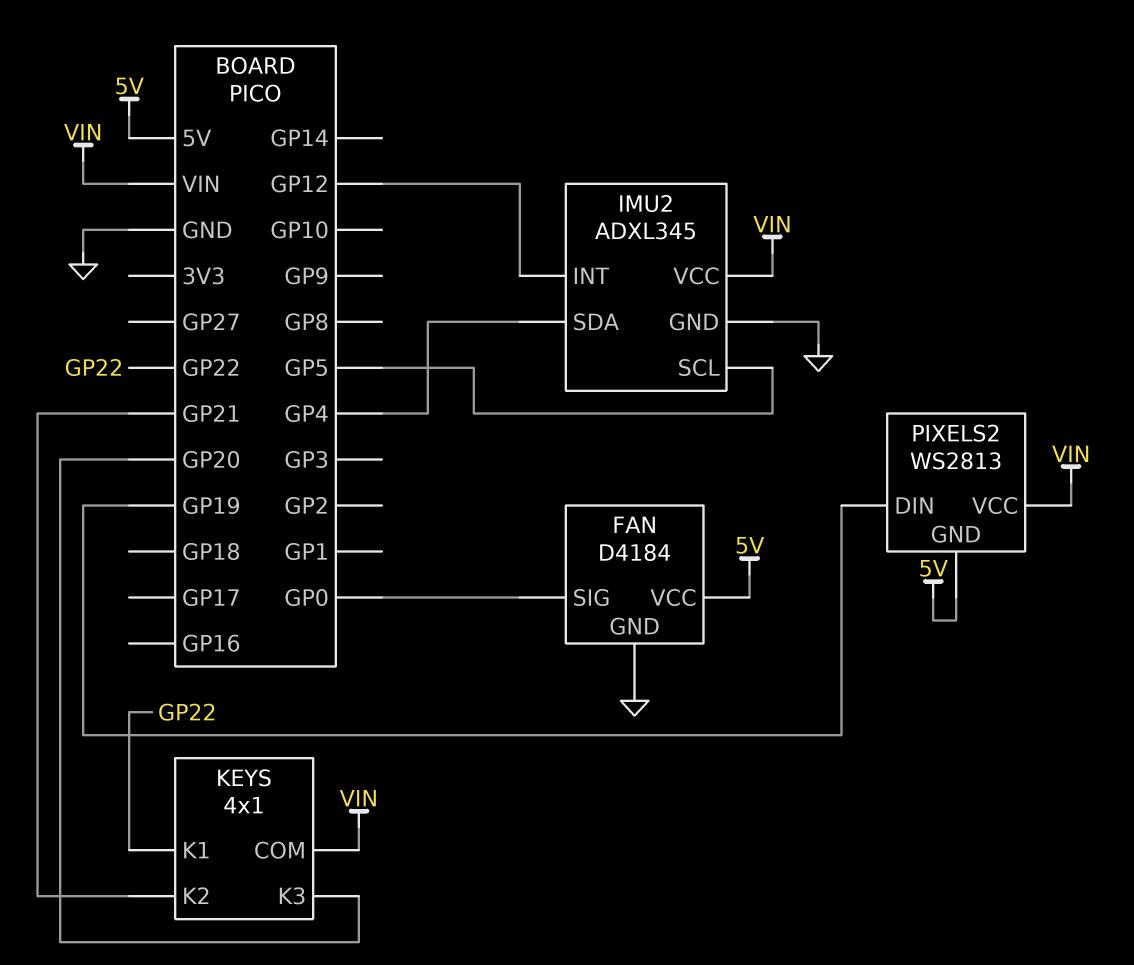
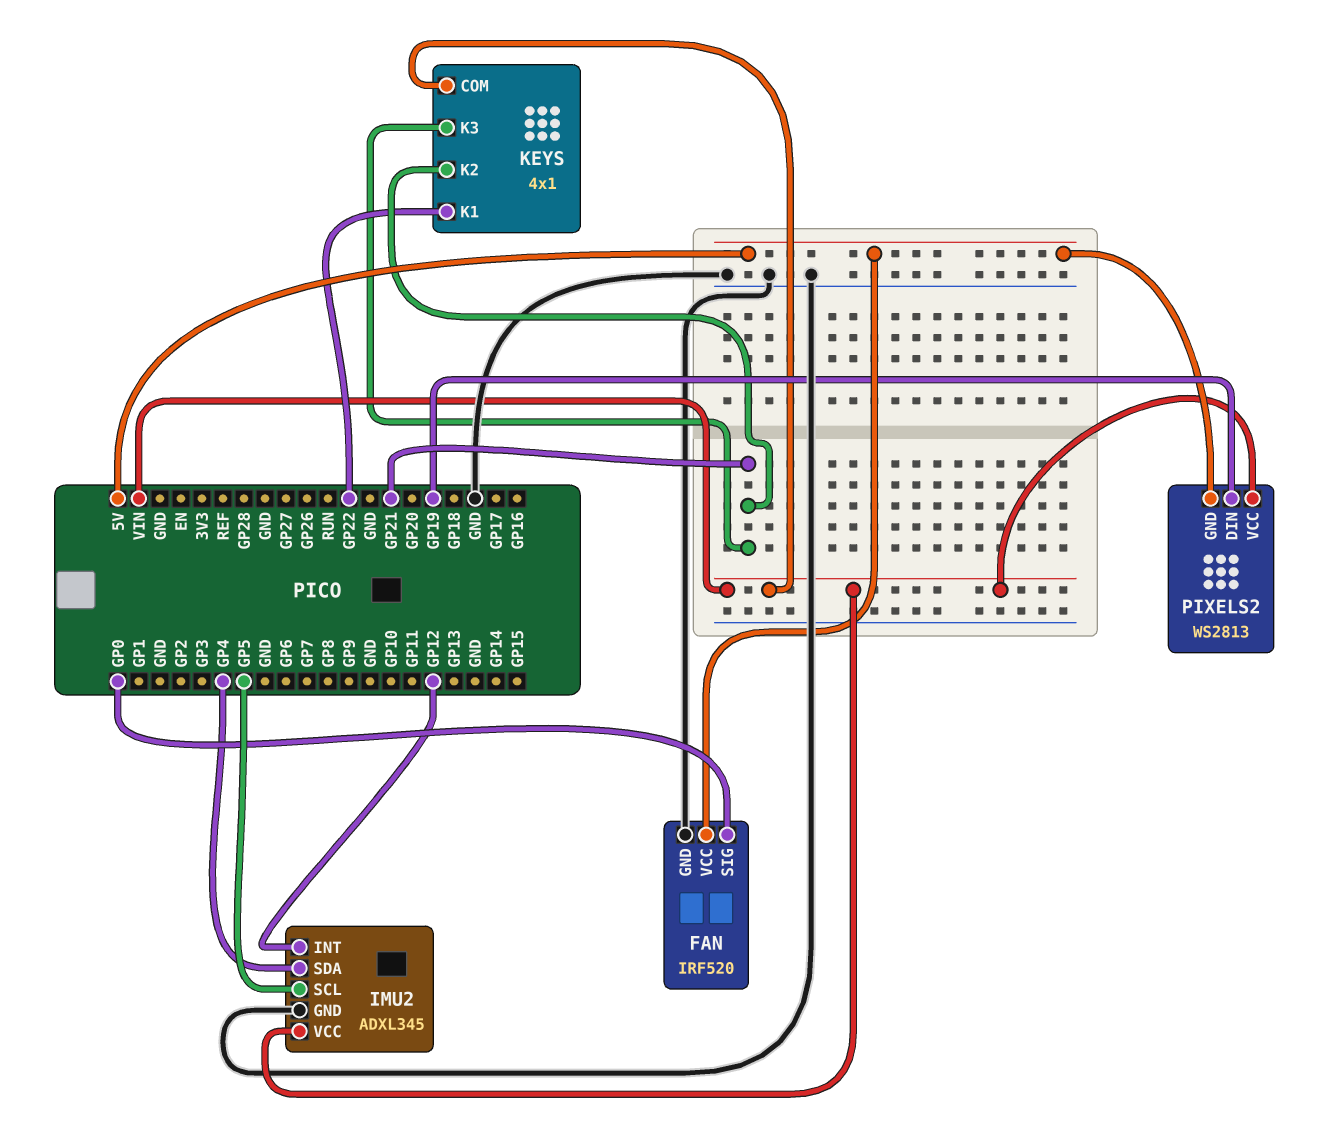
FAN: D4184 -> IRF520
KEYS pin K3: GP20 -> GP21

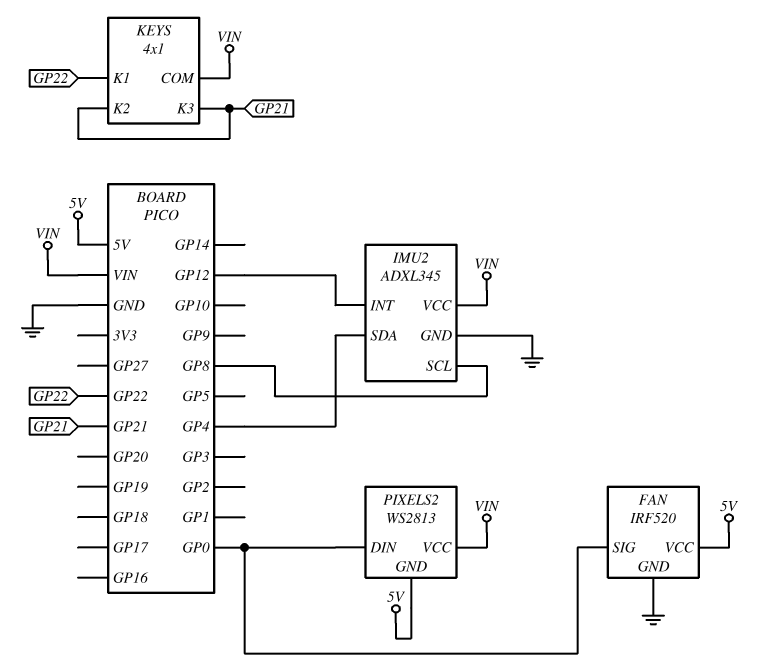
IMU2 pin SCL: GP5 -> GP8
PIXELS2 pin DIN: GP19 -> GP0

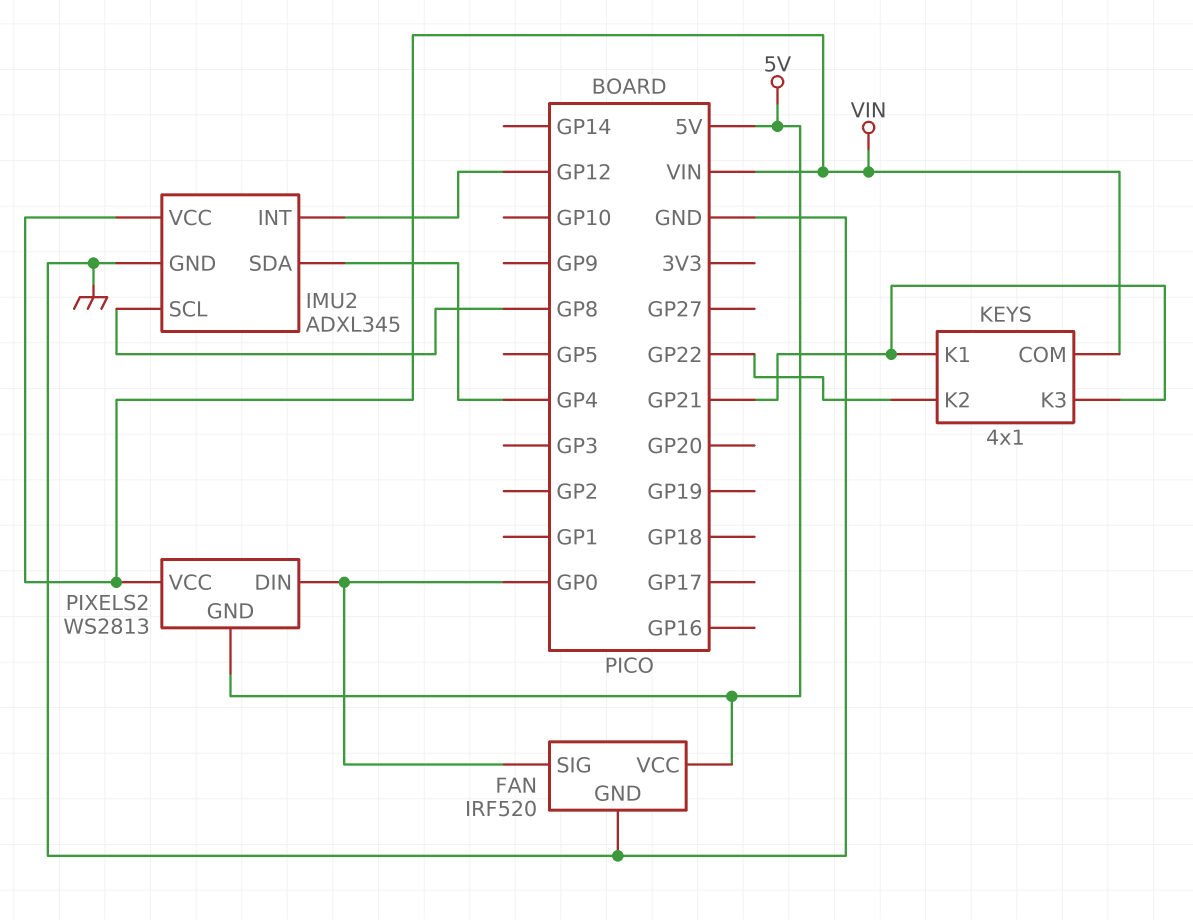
KEYS pin K1: GP22 -> GP21
KEYS pin K2: GP21 -> GP22

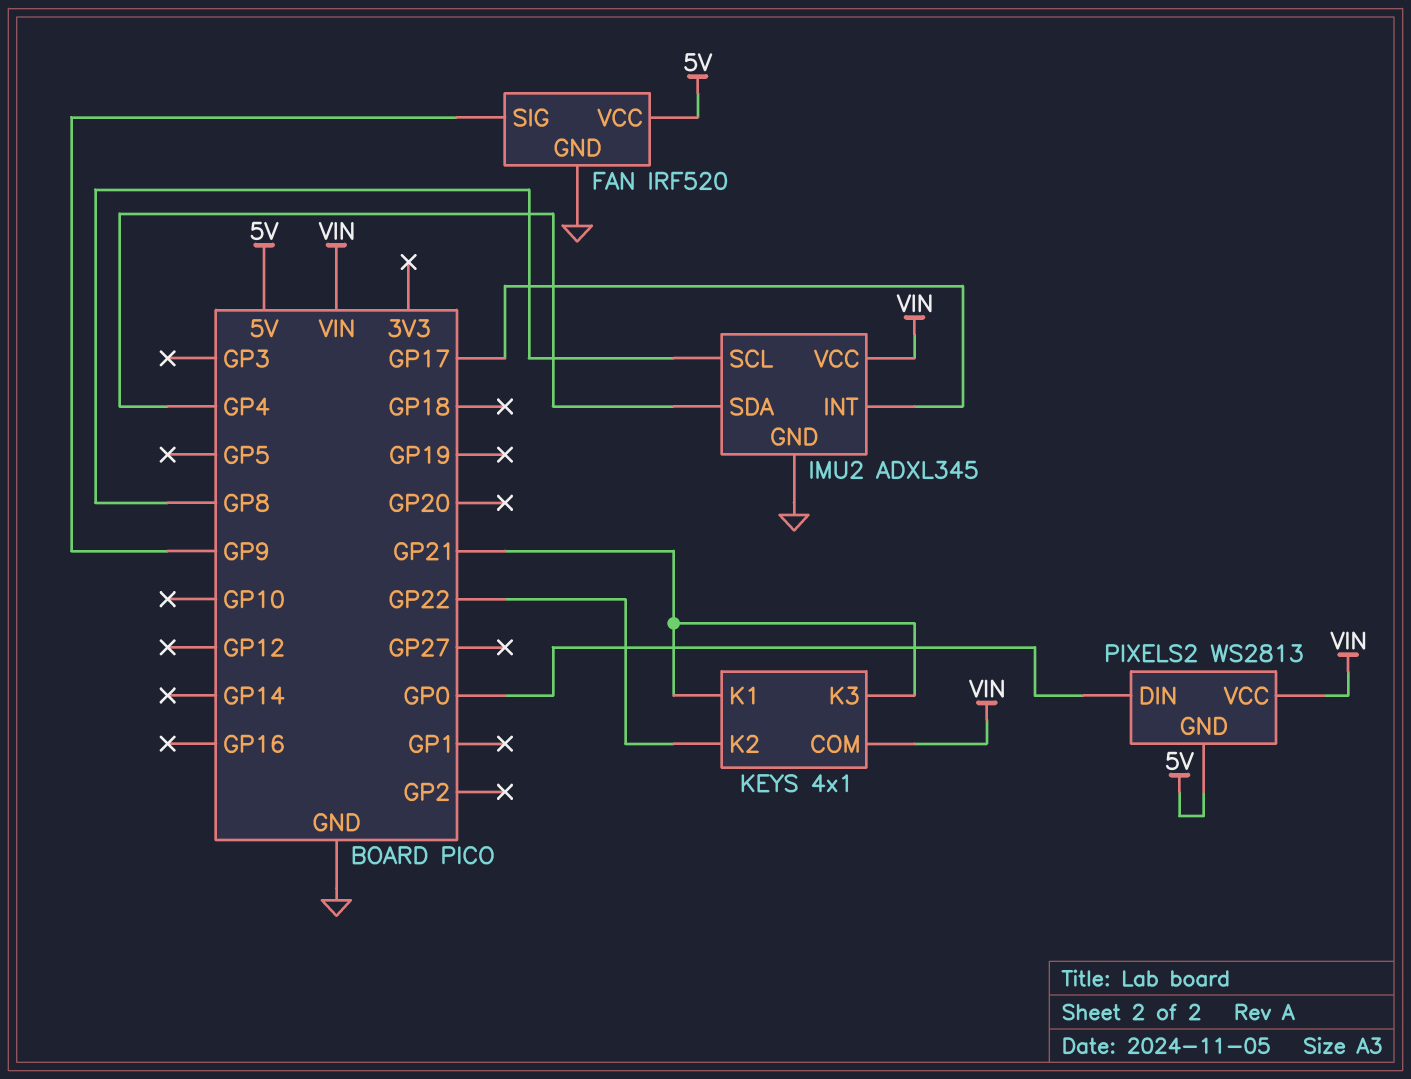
FAN pin SIG: GP0 -> GP9
IMU2 pin INT: GP12 -> GP17

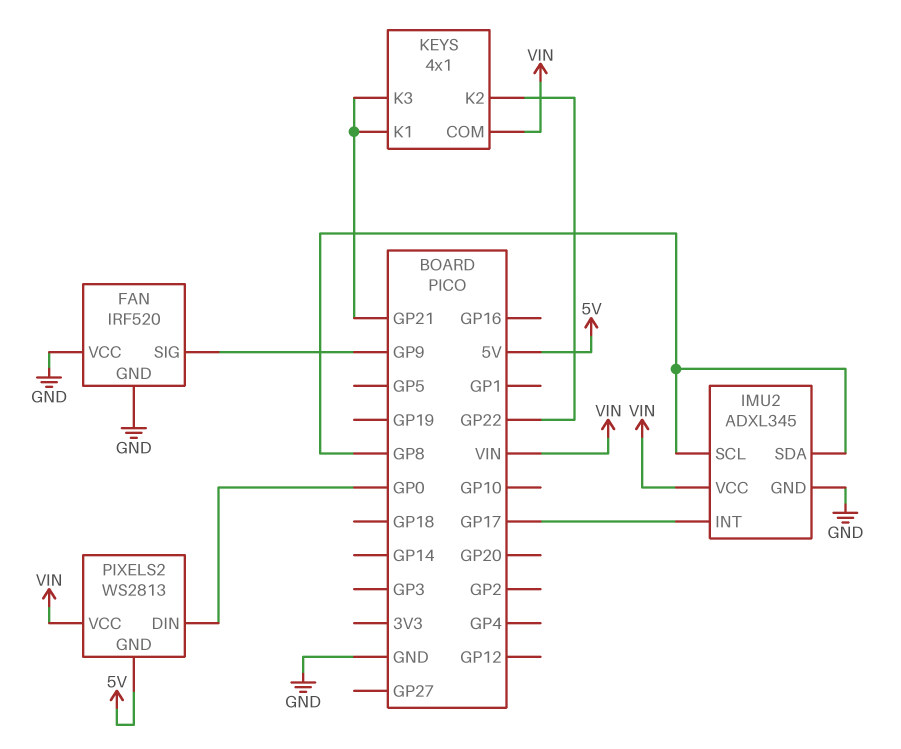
FAN pin VCC: 5V -> GND
IMU2 pin SDA: GP4 -> GP8

